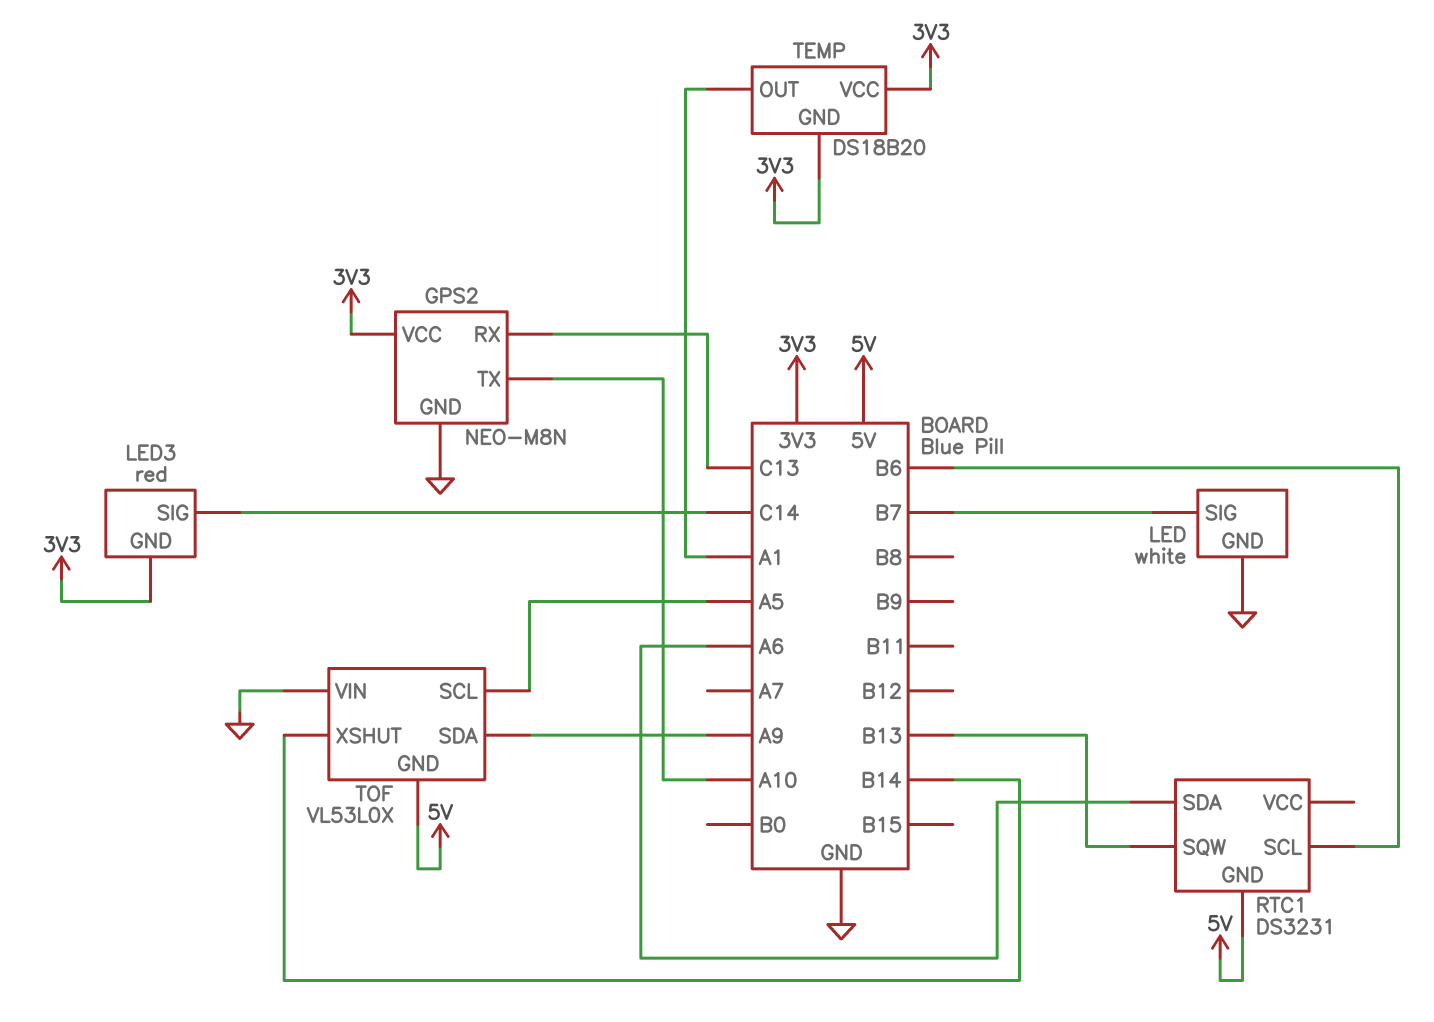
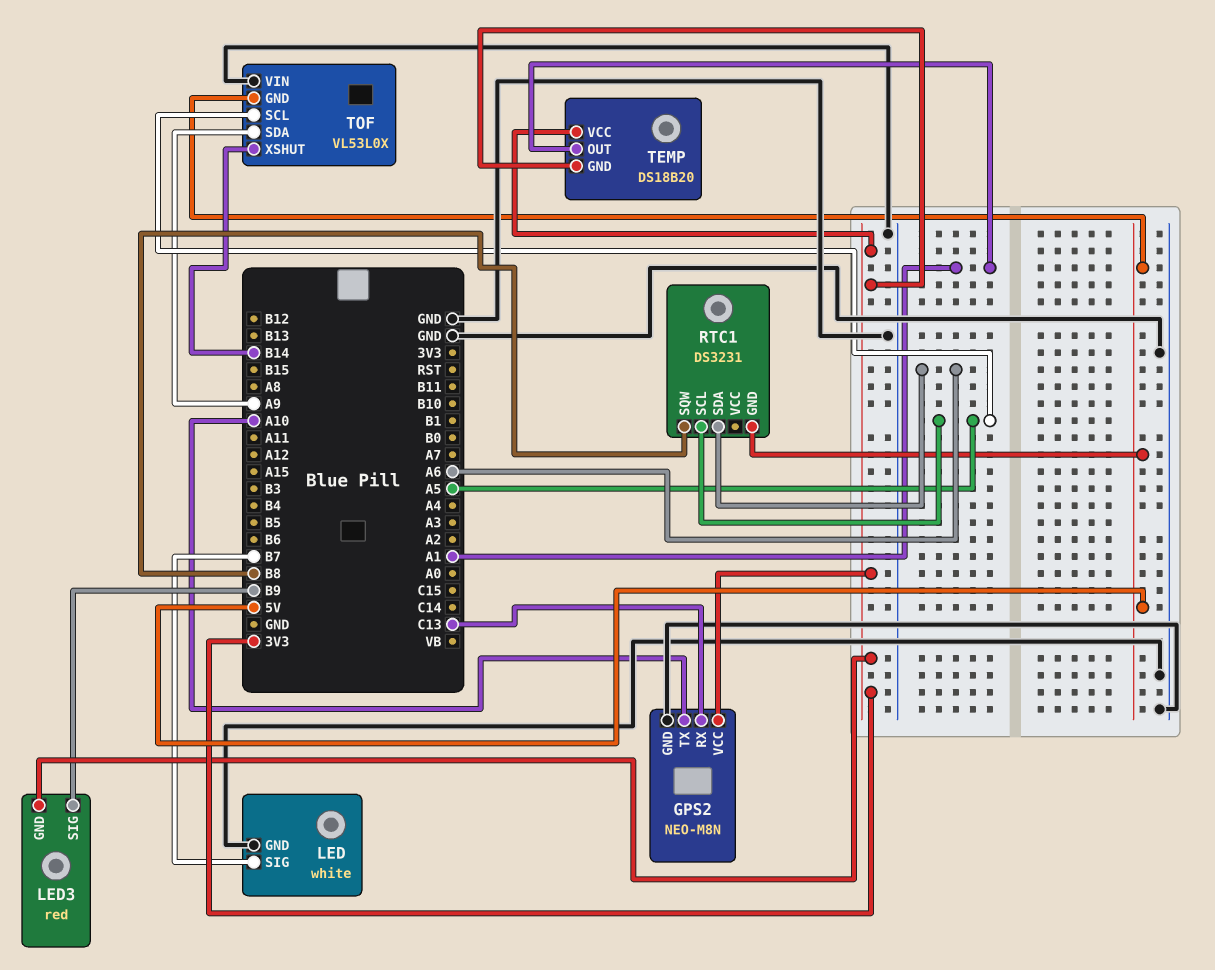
LED3 pin SIG: C14 -> B9
RTC1 pin SCL: B6 -> A5
RTC1 pin SQW: B13 -> B8

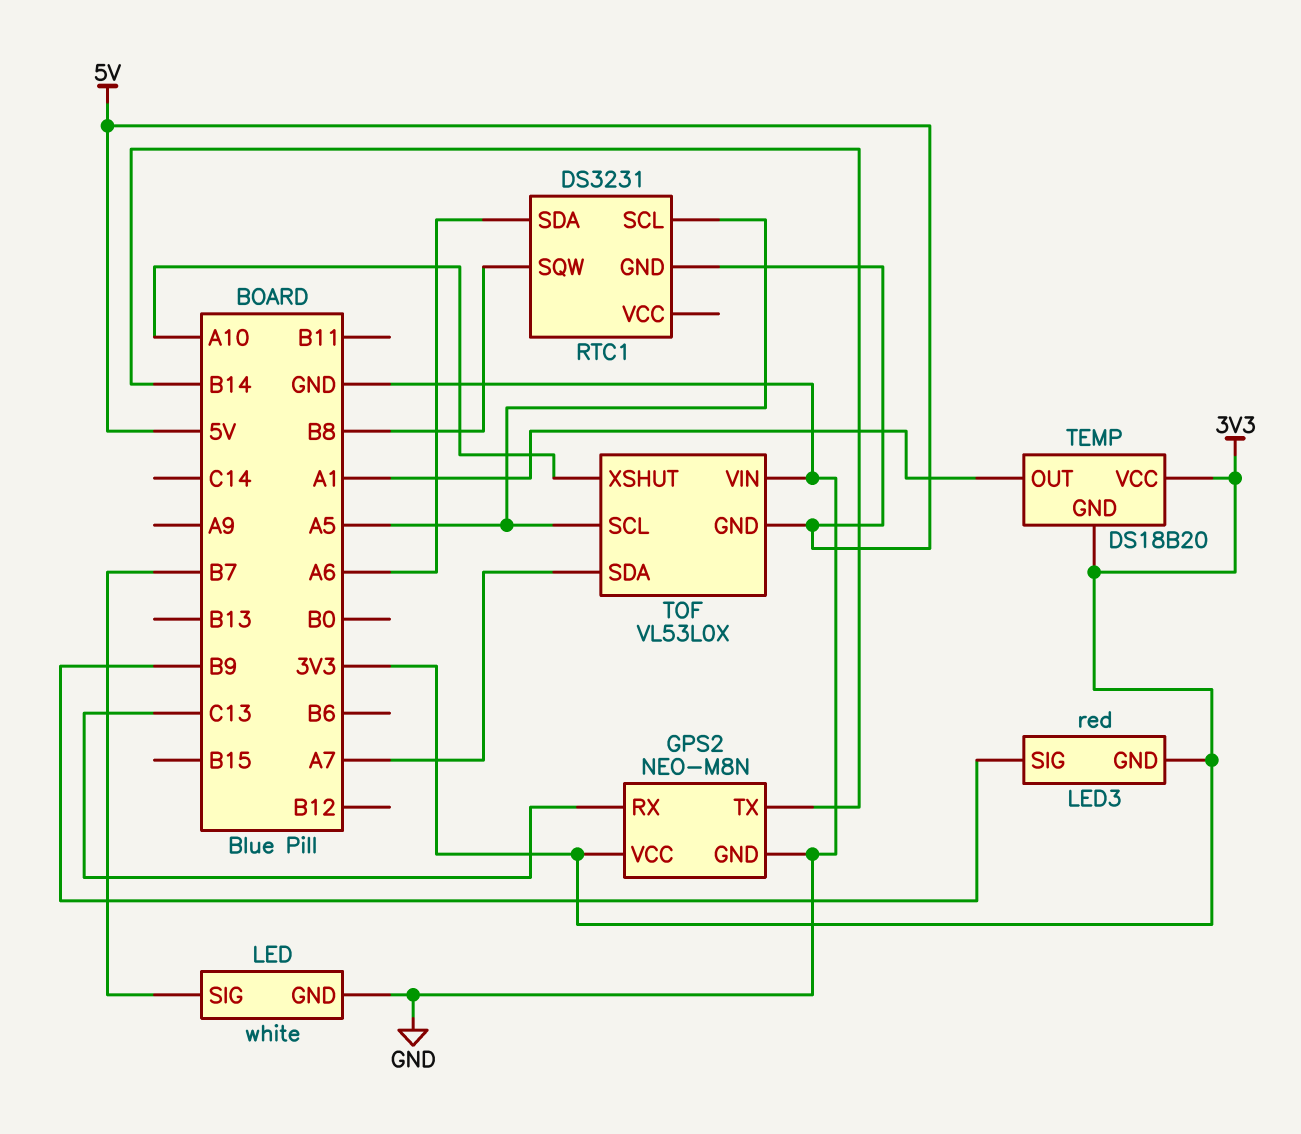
GPS2 pin TX: A10 -> B14
TOF pin SDA: A9 -> A7
TOF pin XSHUT: B14 -> A10

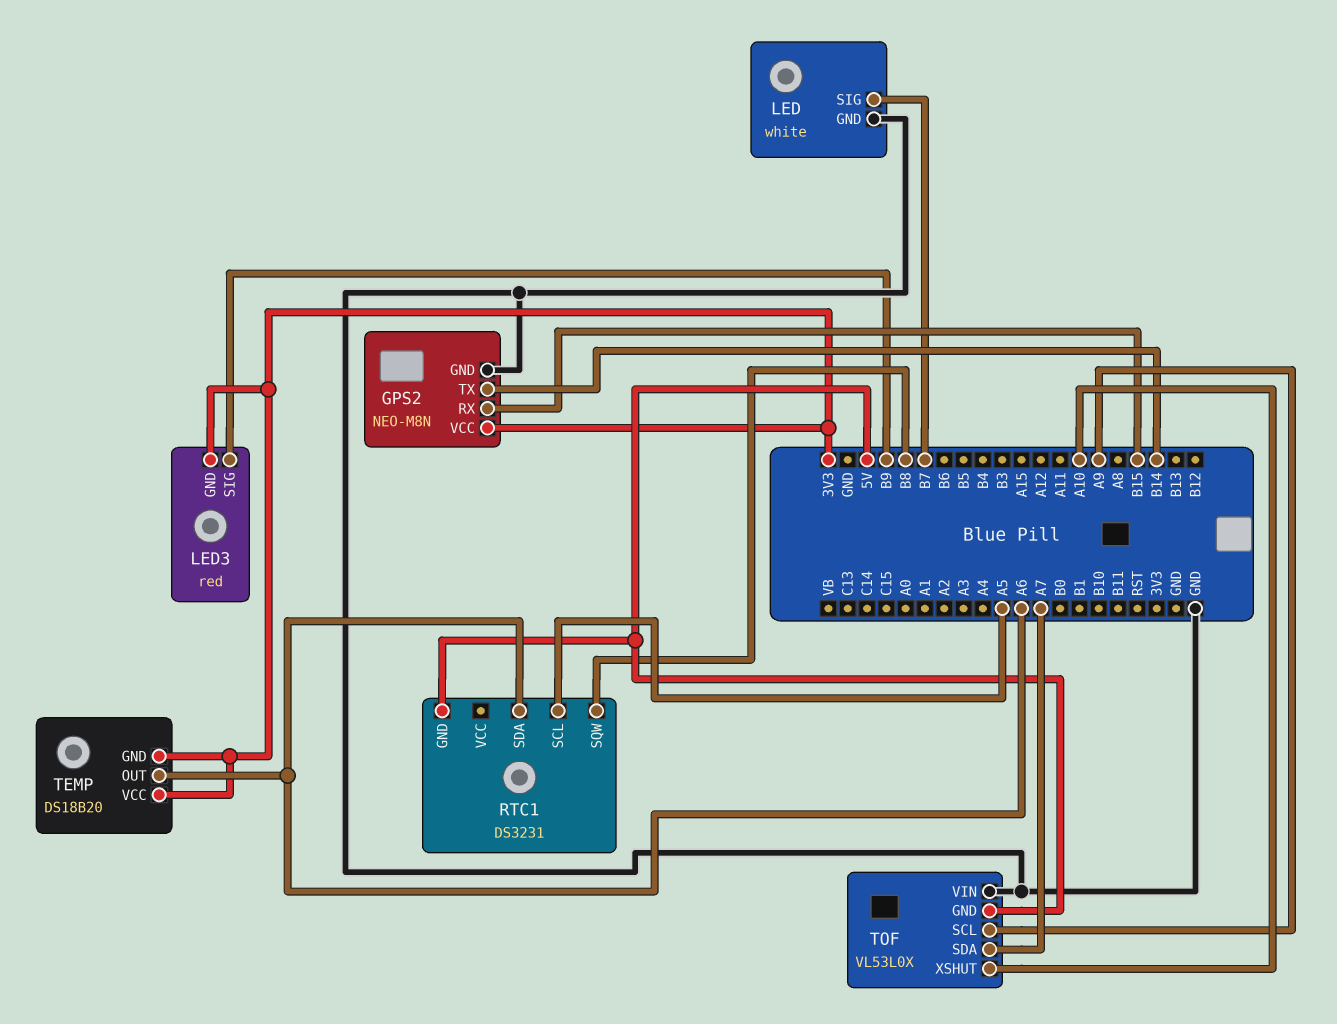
GPS2 pin RX: C13 -> B15
TEMP pin OUT: A1 -> A6
TOF pin SCL: A5 -> A9

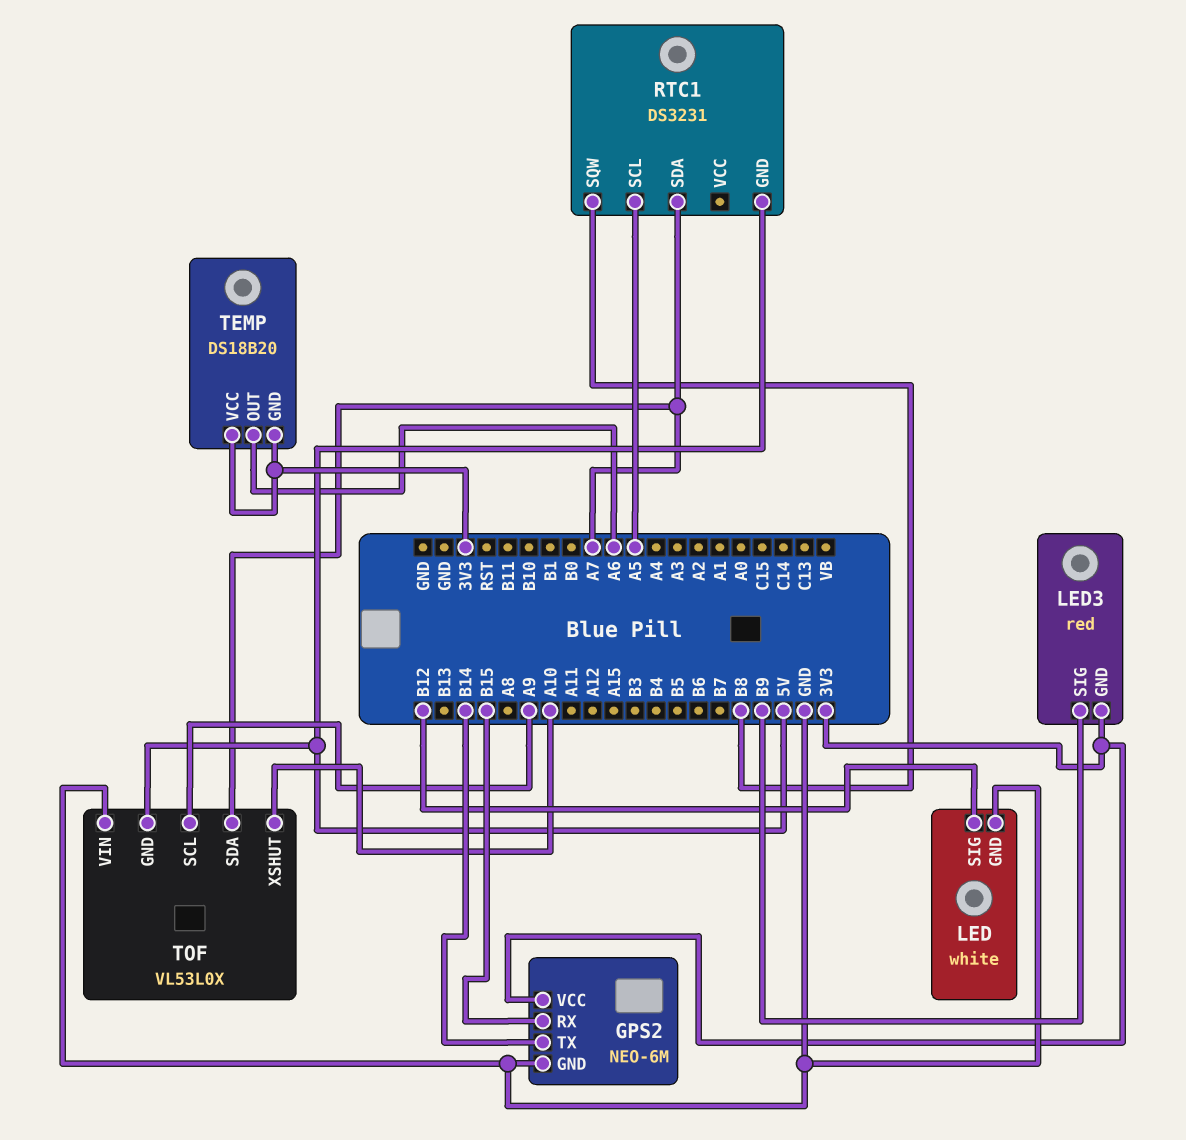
GPS2: NEO-M8N -> NEO-6M
LED pin SIG: B7 -> B12
RTC1 pin SDA: A6 -> A7

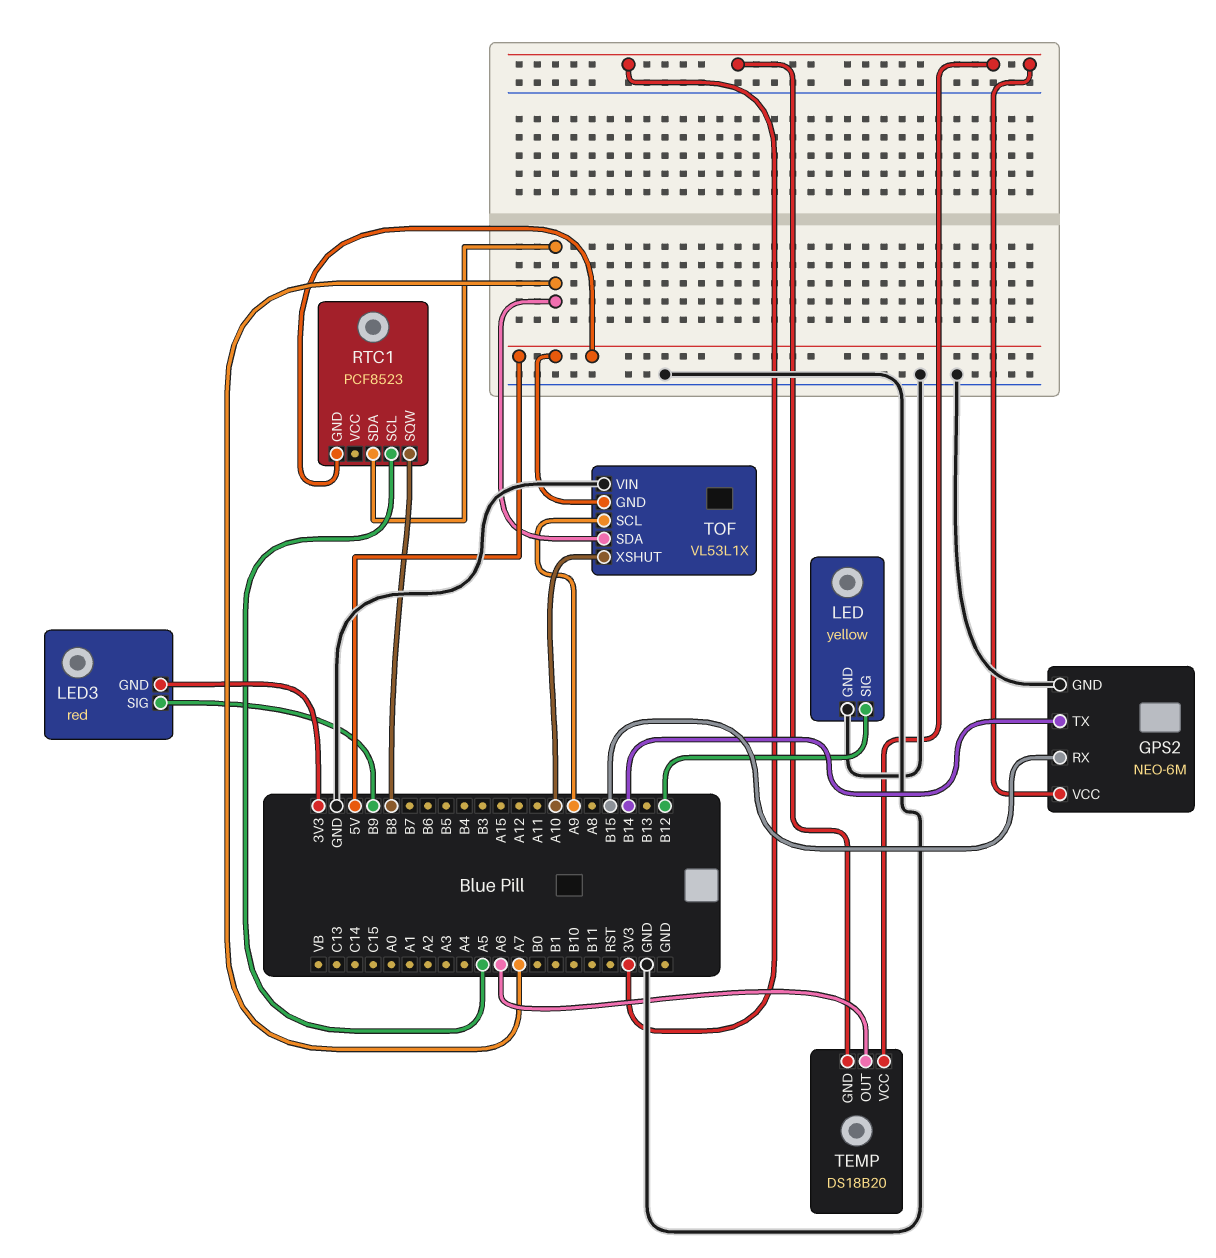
LED: white -> yellow
RTC1: DS3231 -> PCF8523
TOF: VL53L0X -> VL53L1X

